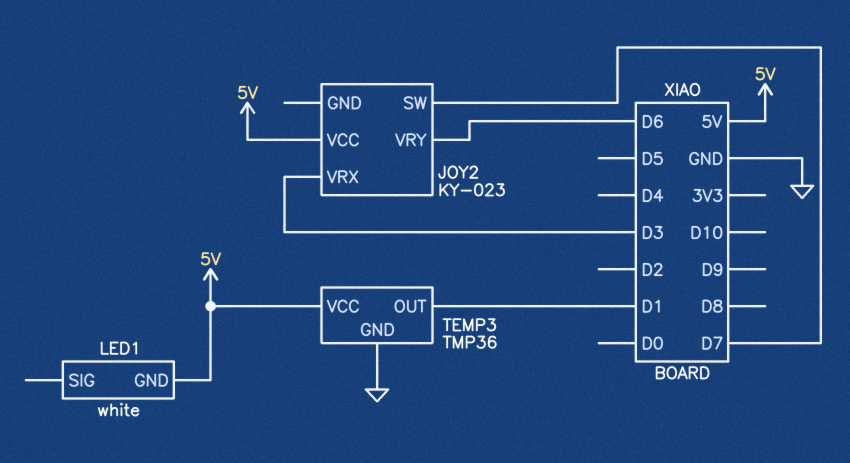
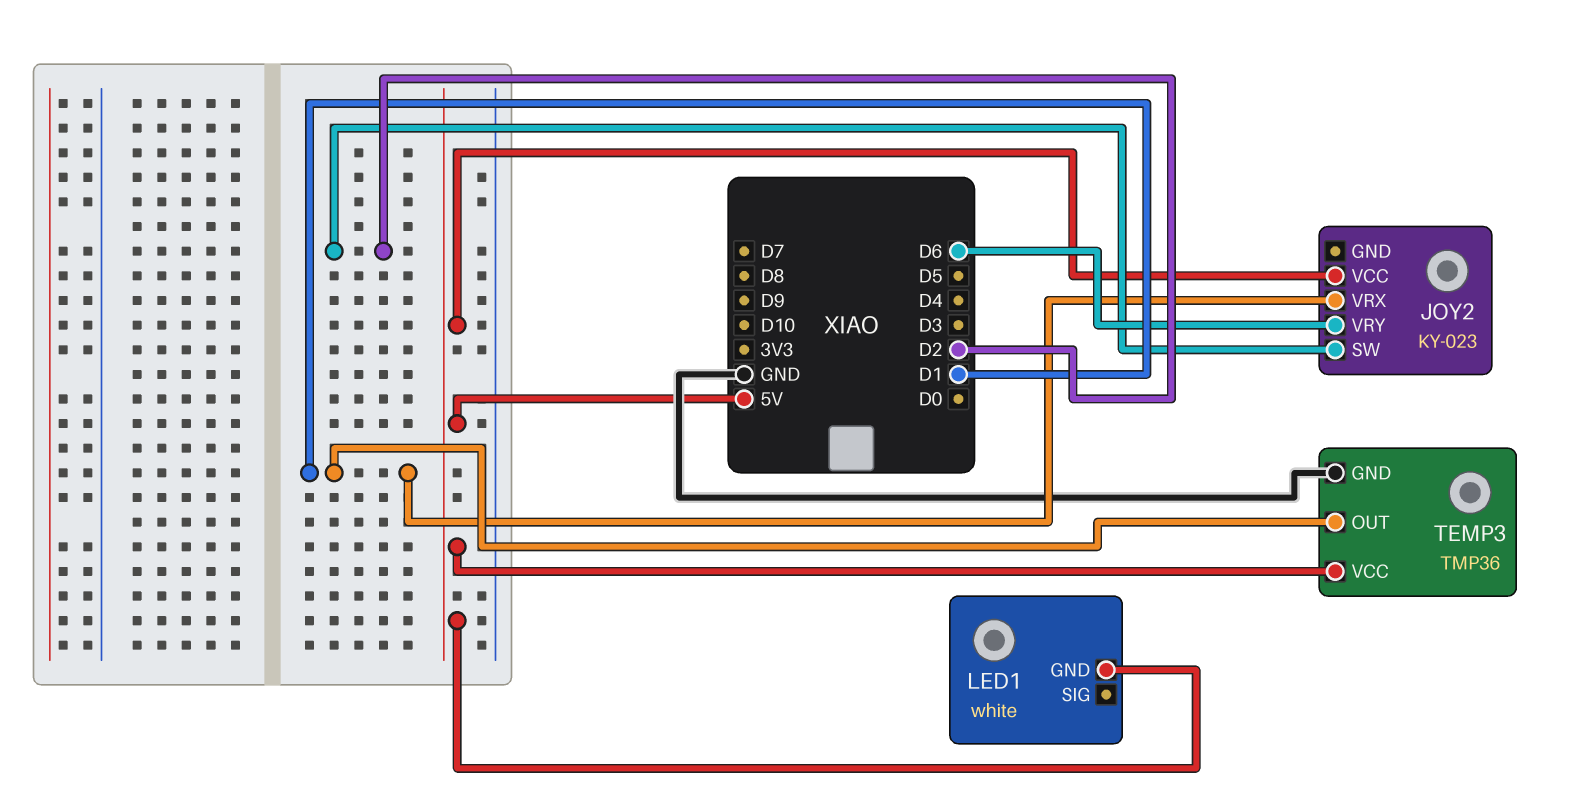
JOY2 pin SW: D7 -> D2
JOY2 pin VRX: D3 -> D1

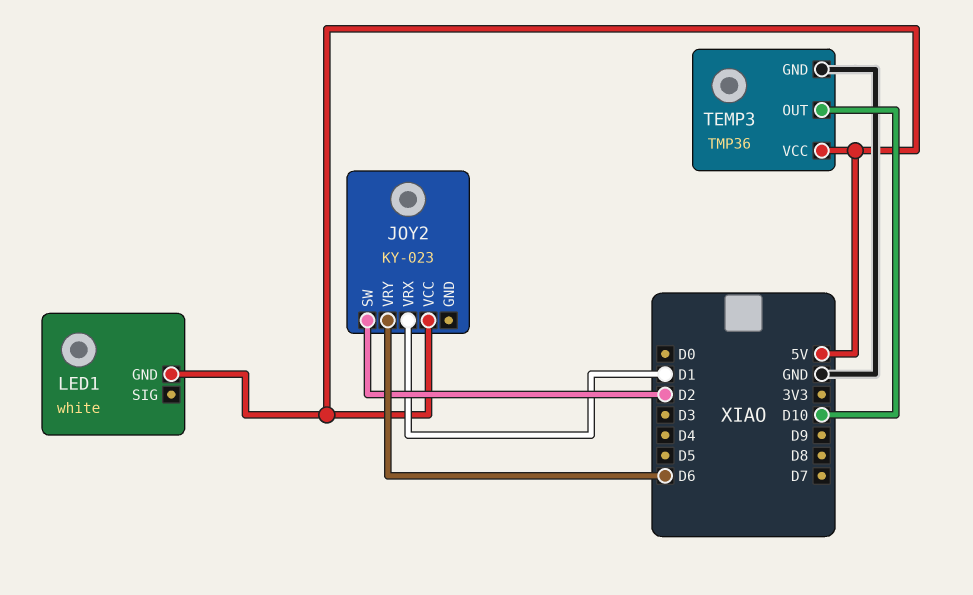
TEMP3 pin OUT: D1 -> D10

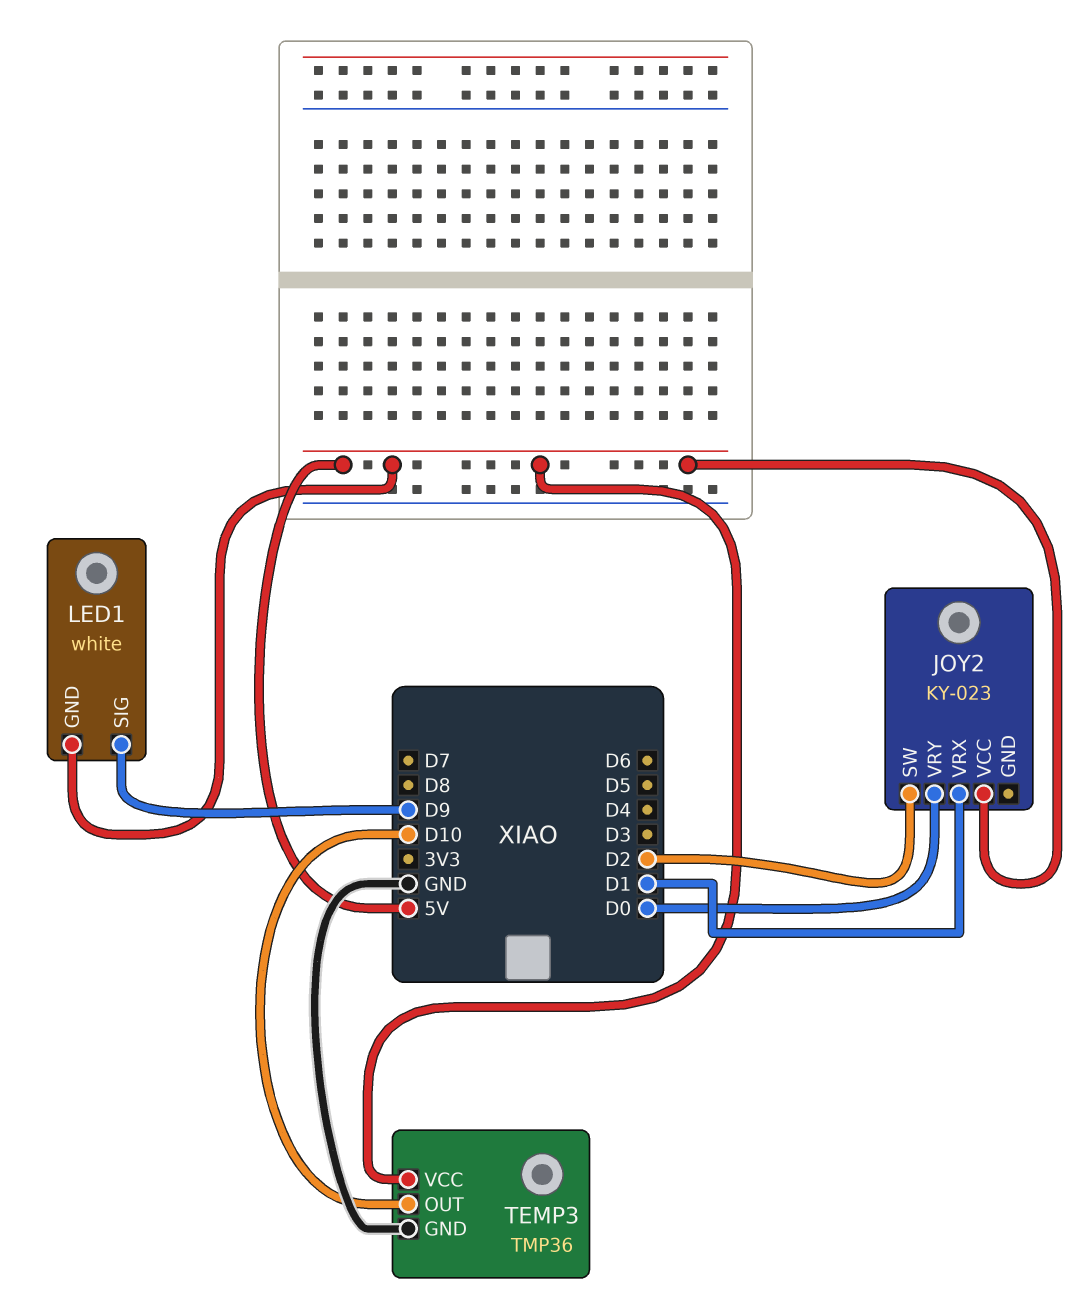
JOY2 pin VRY: D6 -> D0
LED1 pin SIG: none -> D9

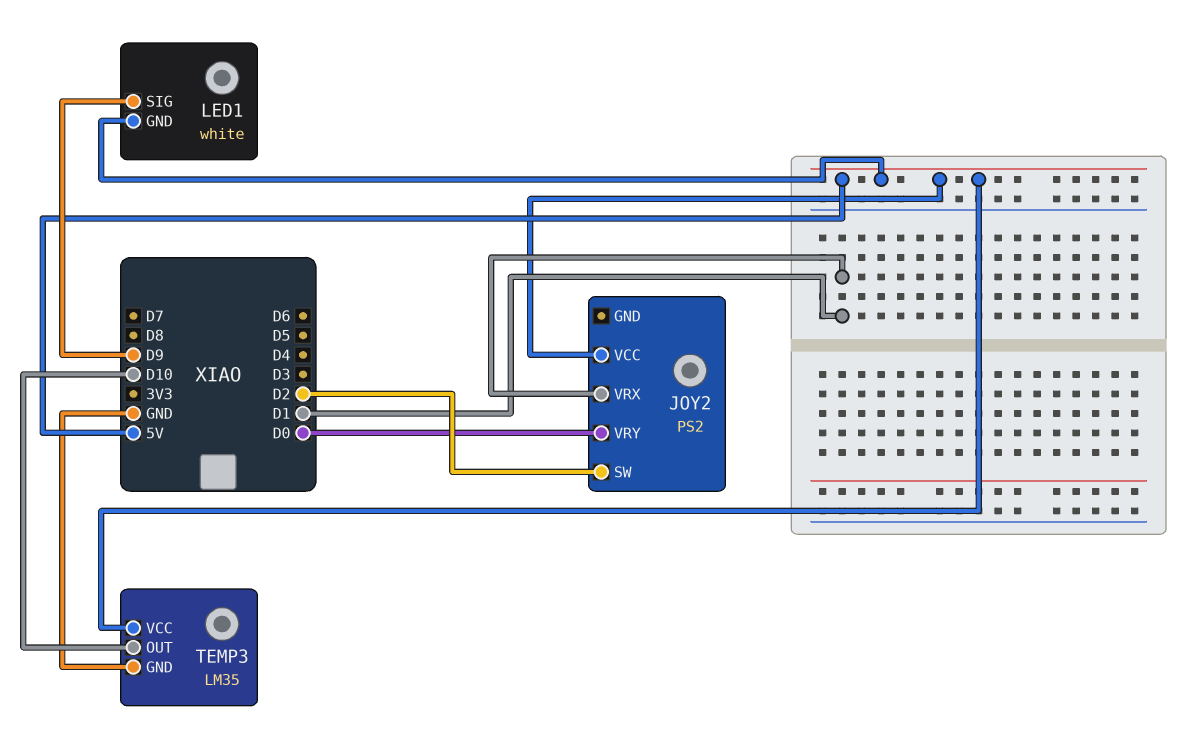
JOY2: KY-023 -> PS2
TEMP3: TMP36 -> LM35

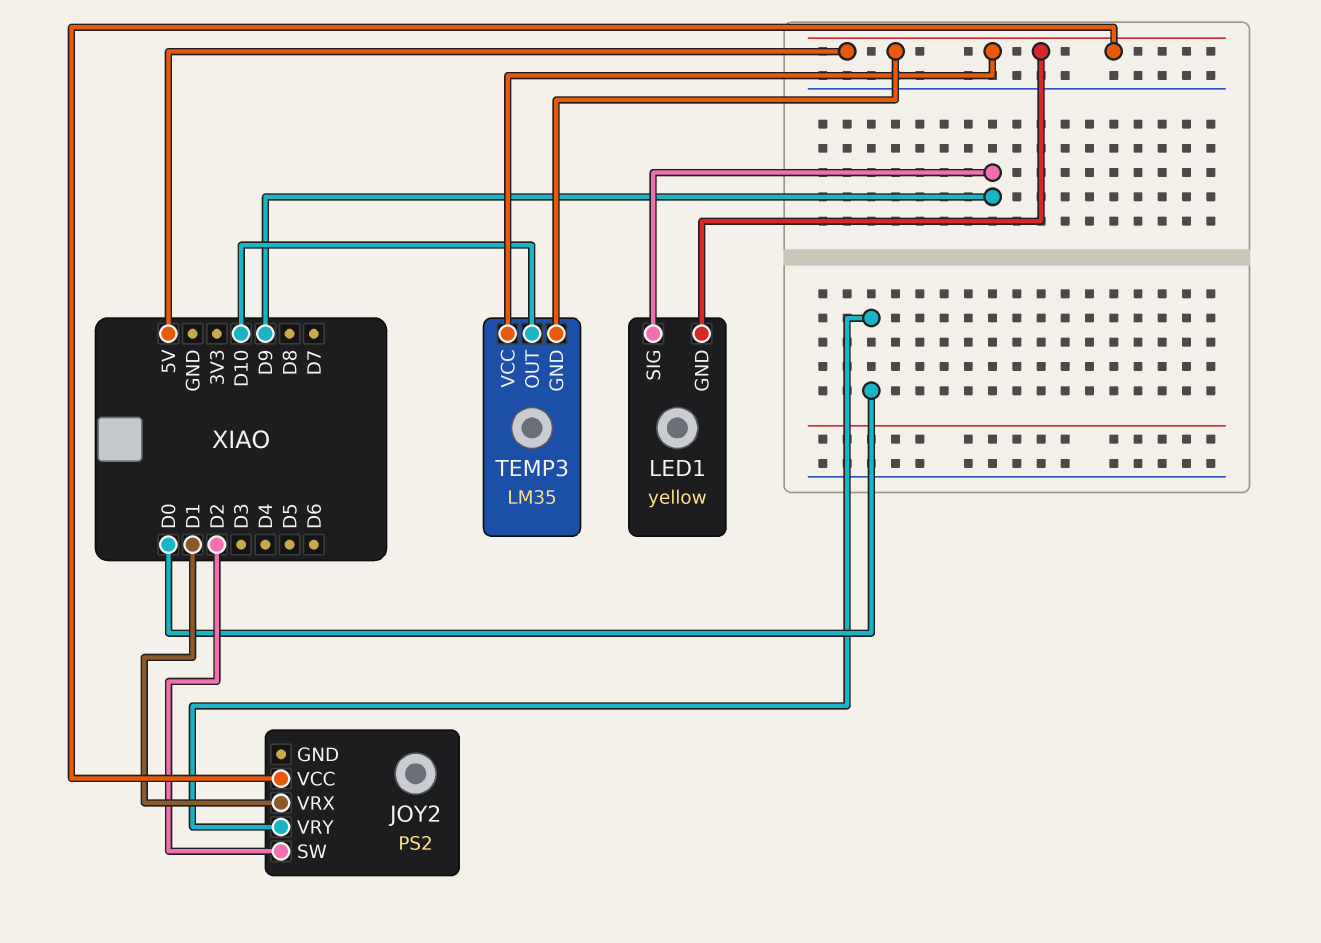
LED1: white -> yellow
TEMP3 pin GND: GND -> 5V

